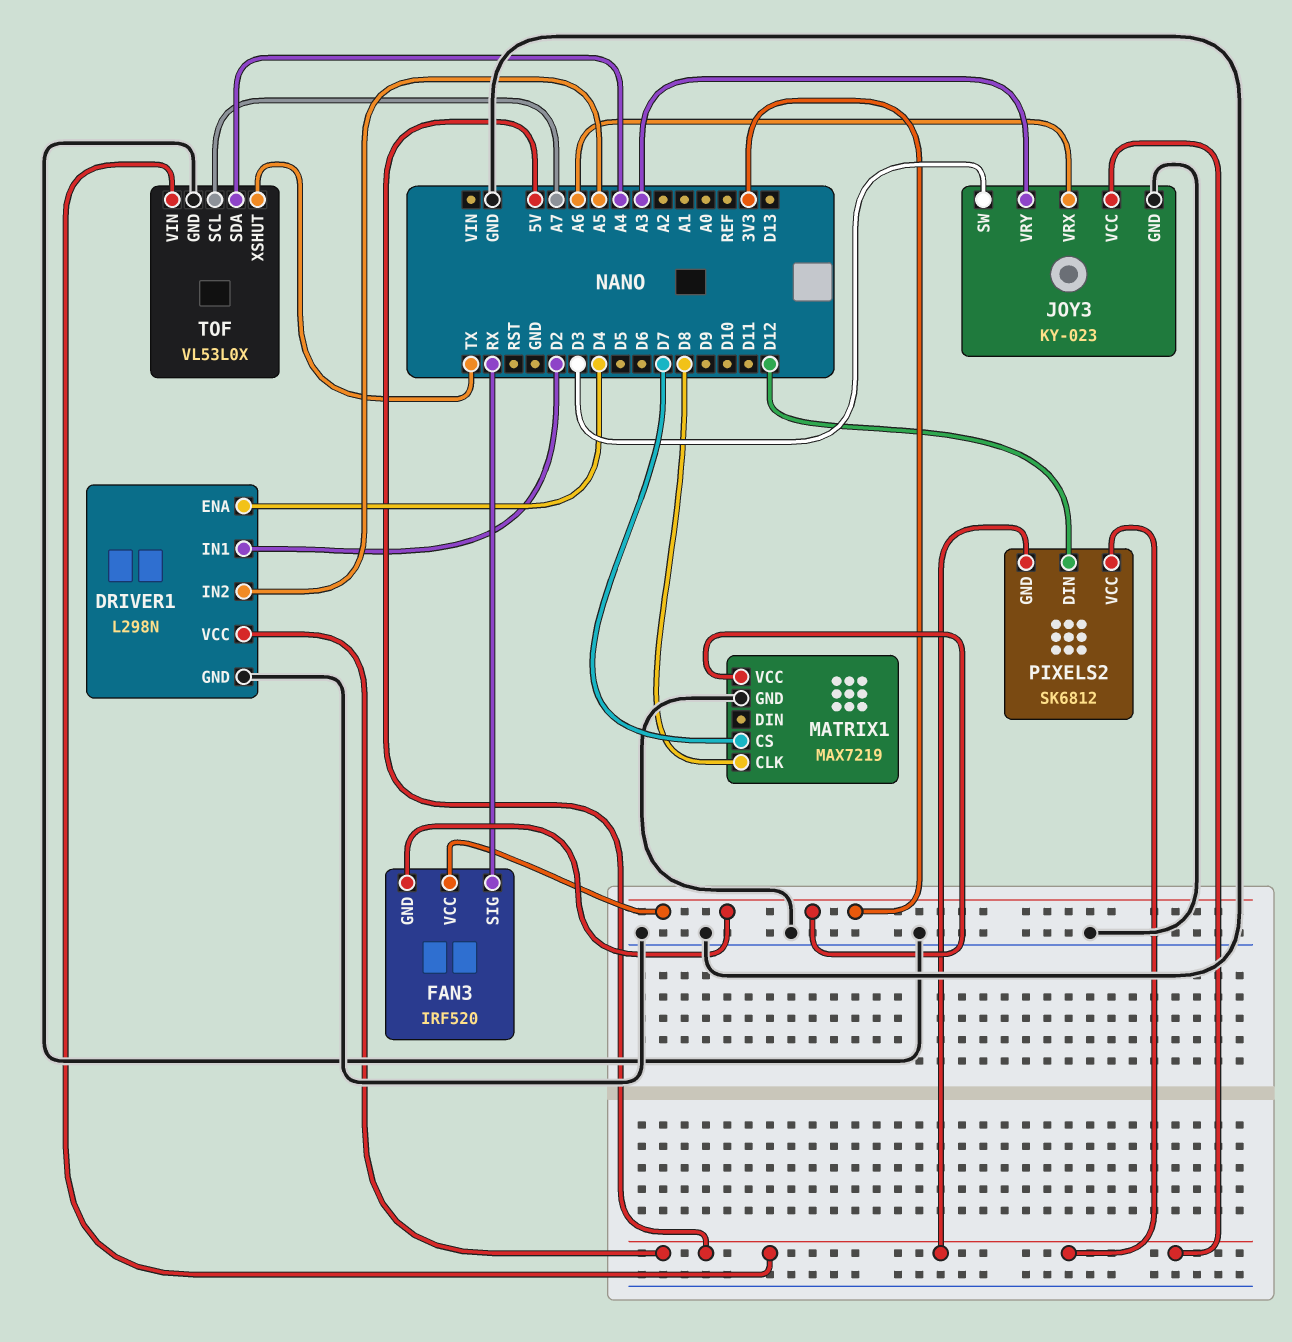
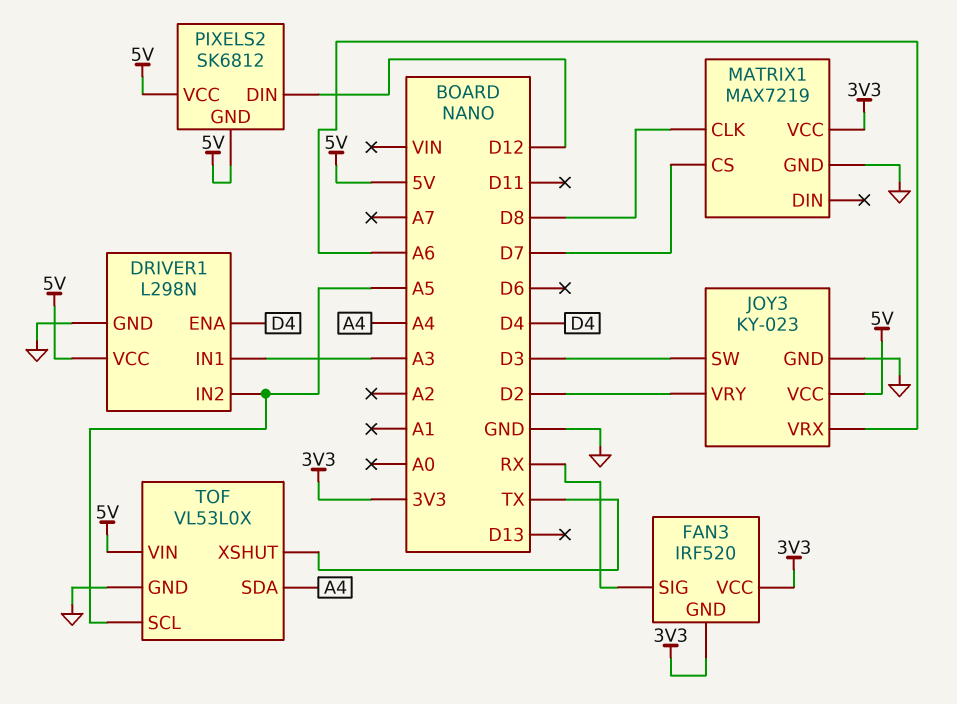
DRIVER1 pin IN1: D2 -> A3
JOY3 pin VRY: A3 -> D2
TOF pin SCL: A7 -> A5

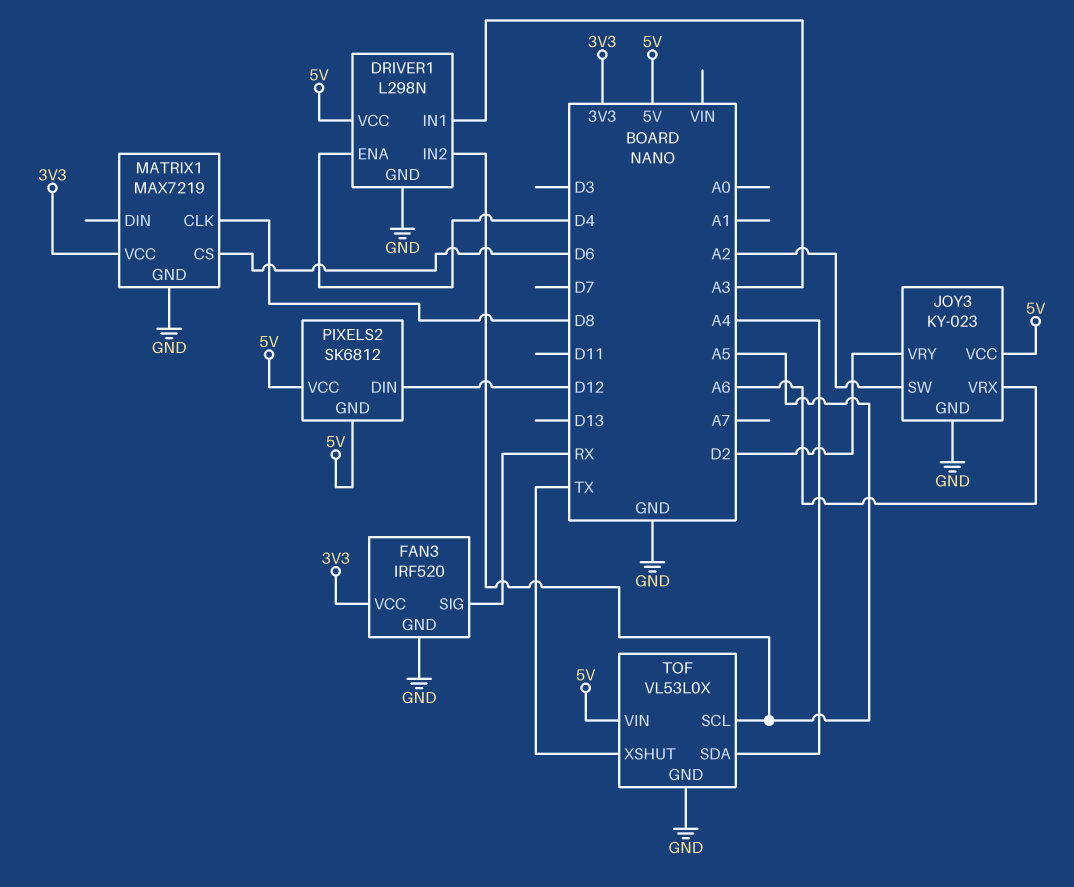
FAN3 pin GND: 3V3 -> GND
JOY3 pin SW: D3 -> A2
MATRIX1 pin CS: D7 -> D6

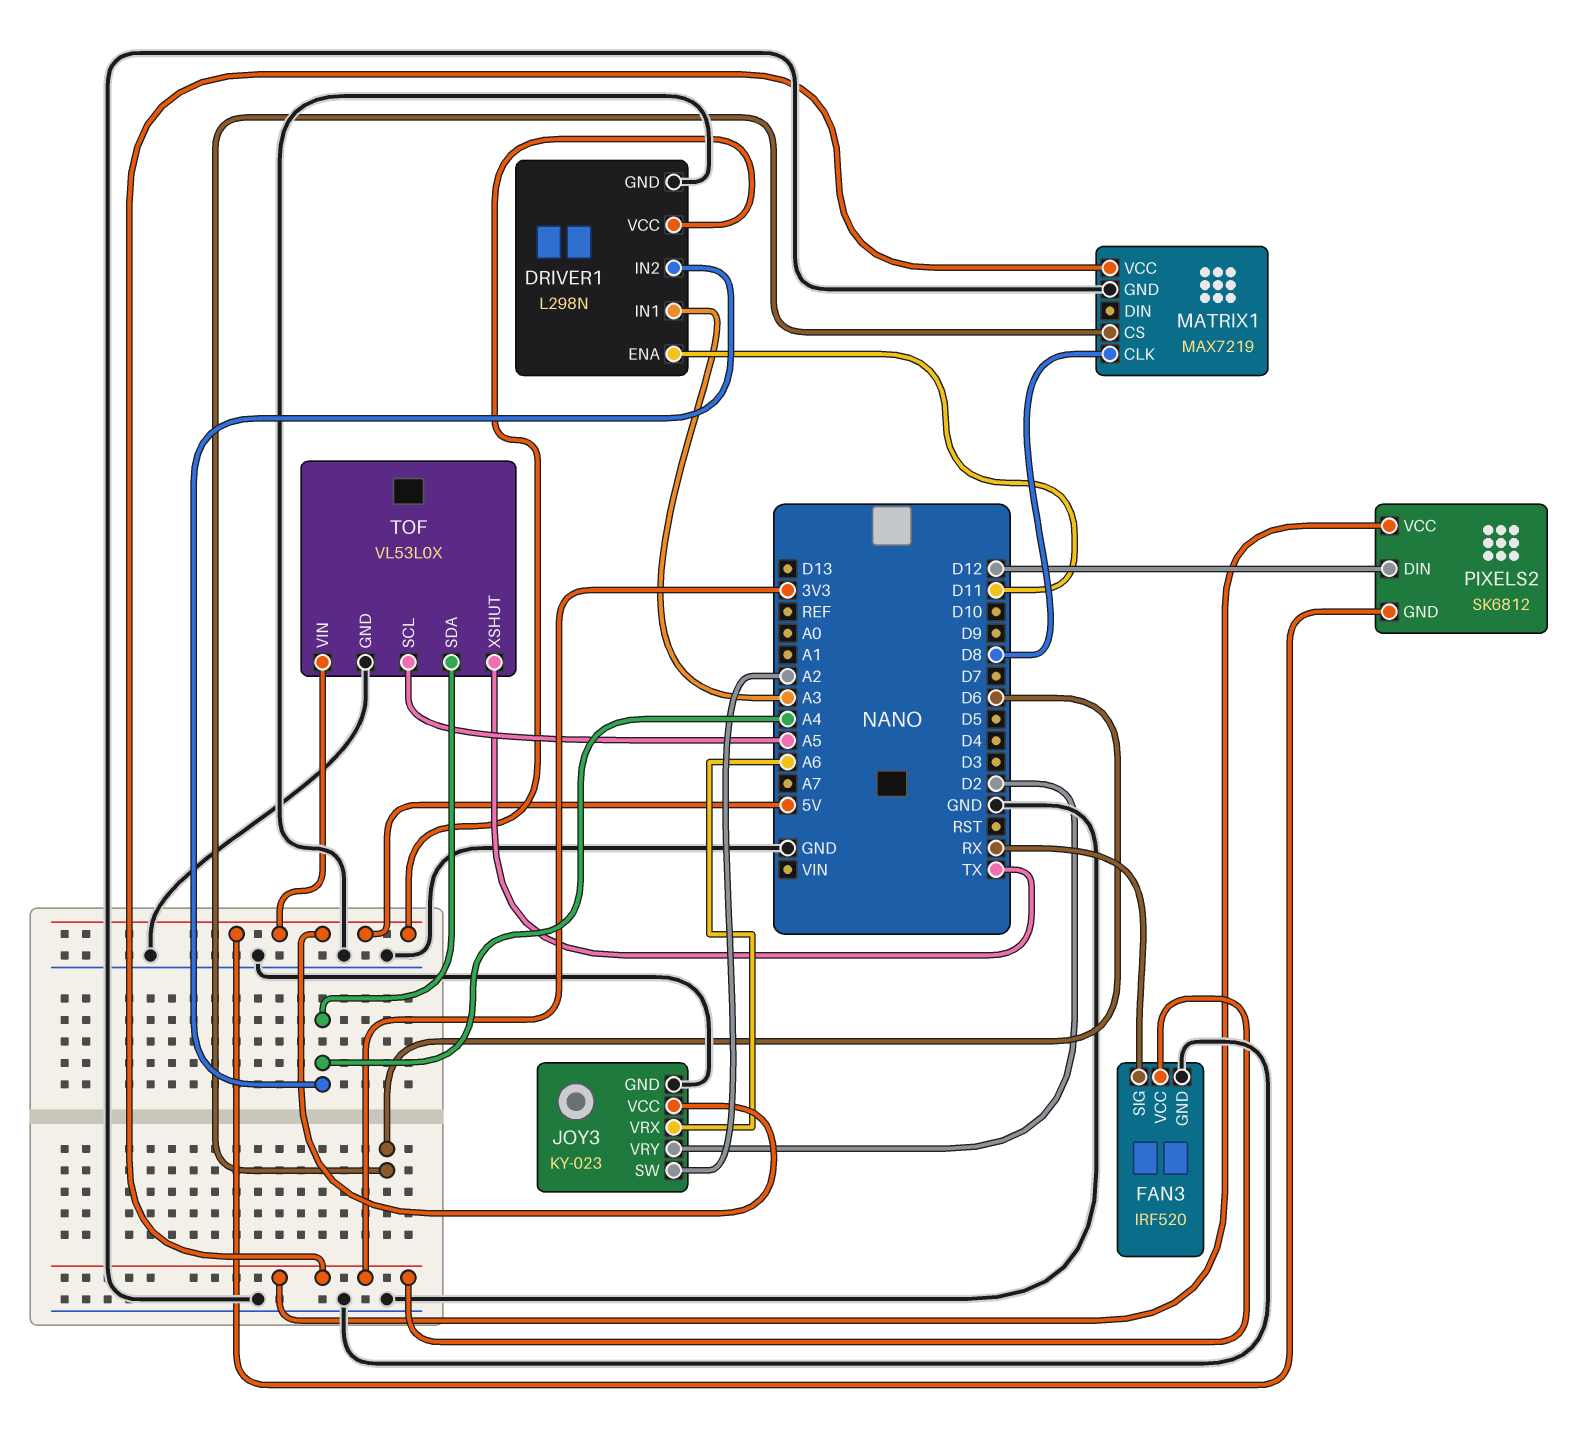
DRIVER1 pin ENA: D4 -> D11
DRIVER1 pin IN2: A5 -> A4
PIXELS2 pin VCC: 5V -> 3V3

